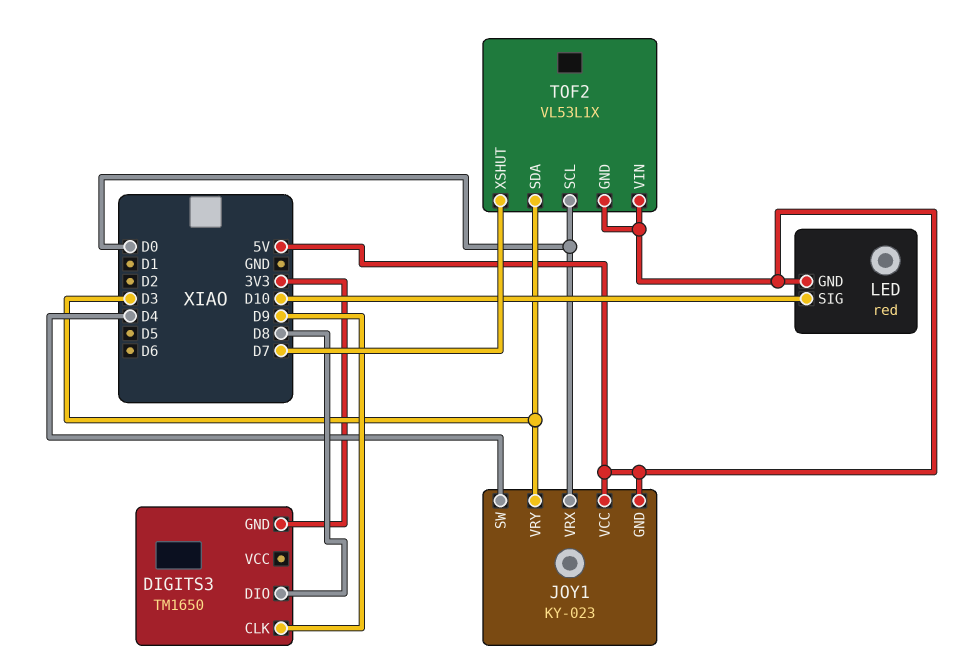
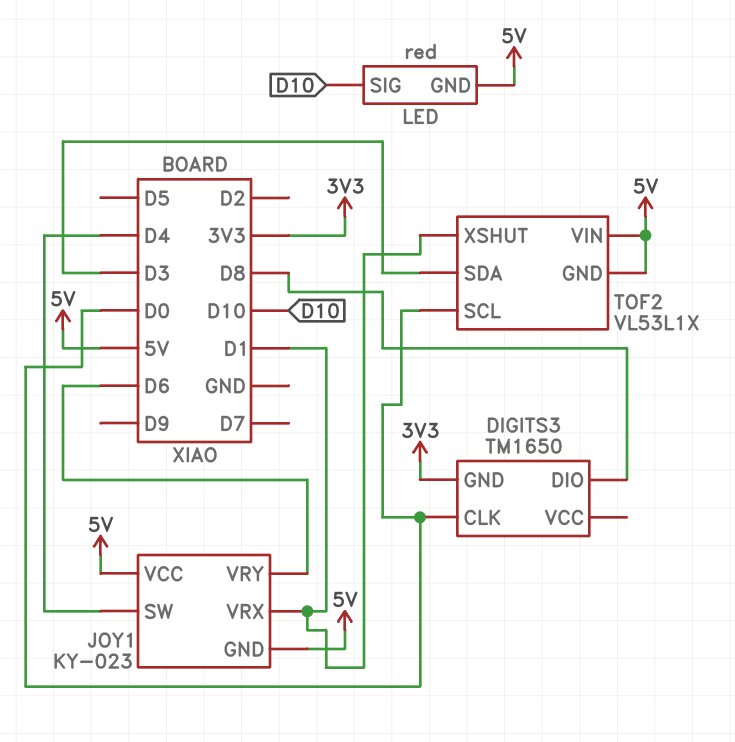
DIGITS3 pin CLK: D9 -> D0
JOY1 pin VRX: D0 -> D1
JOY1 pin VRY: D3 -> D6
TOF2 pin XSHUT: D7 -> D1

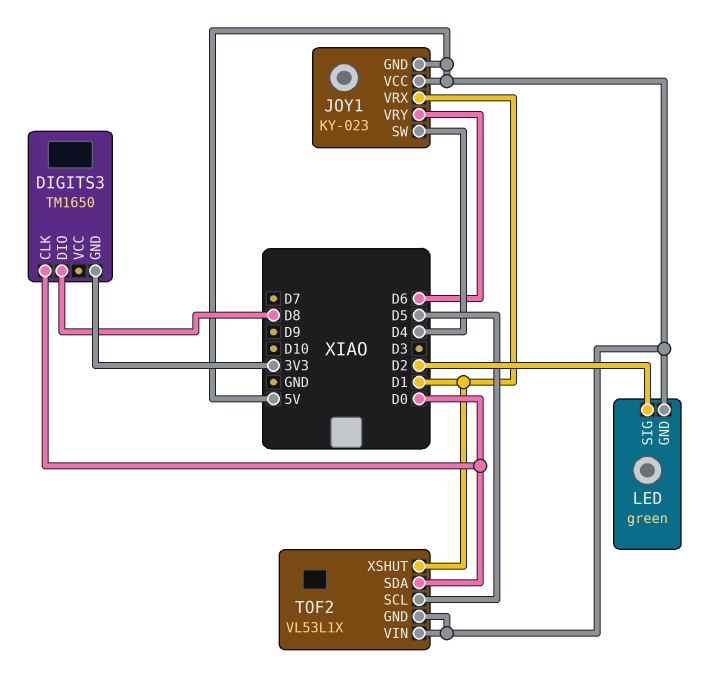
LED: red -> green
LED pin SIG: D10 -> D2
TOF2 pin SCL: D0 -> D5
TOF2 pin SDA: D3 -> D0

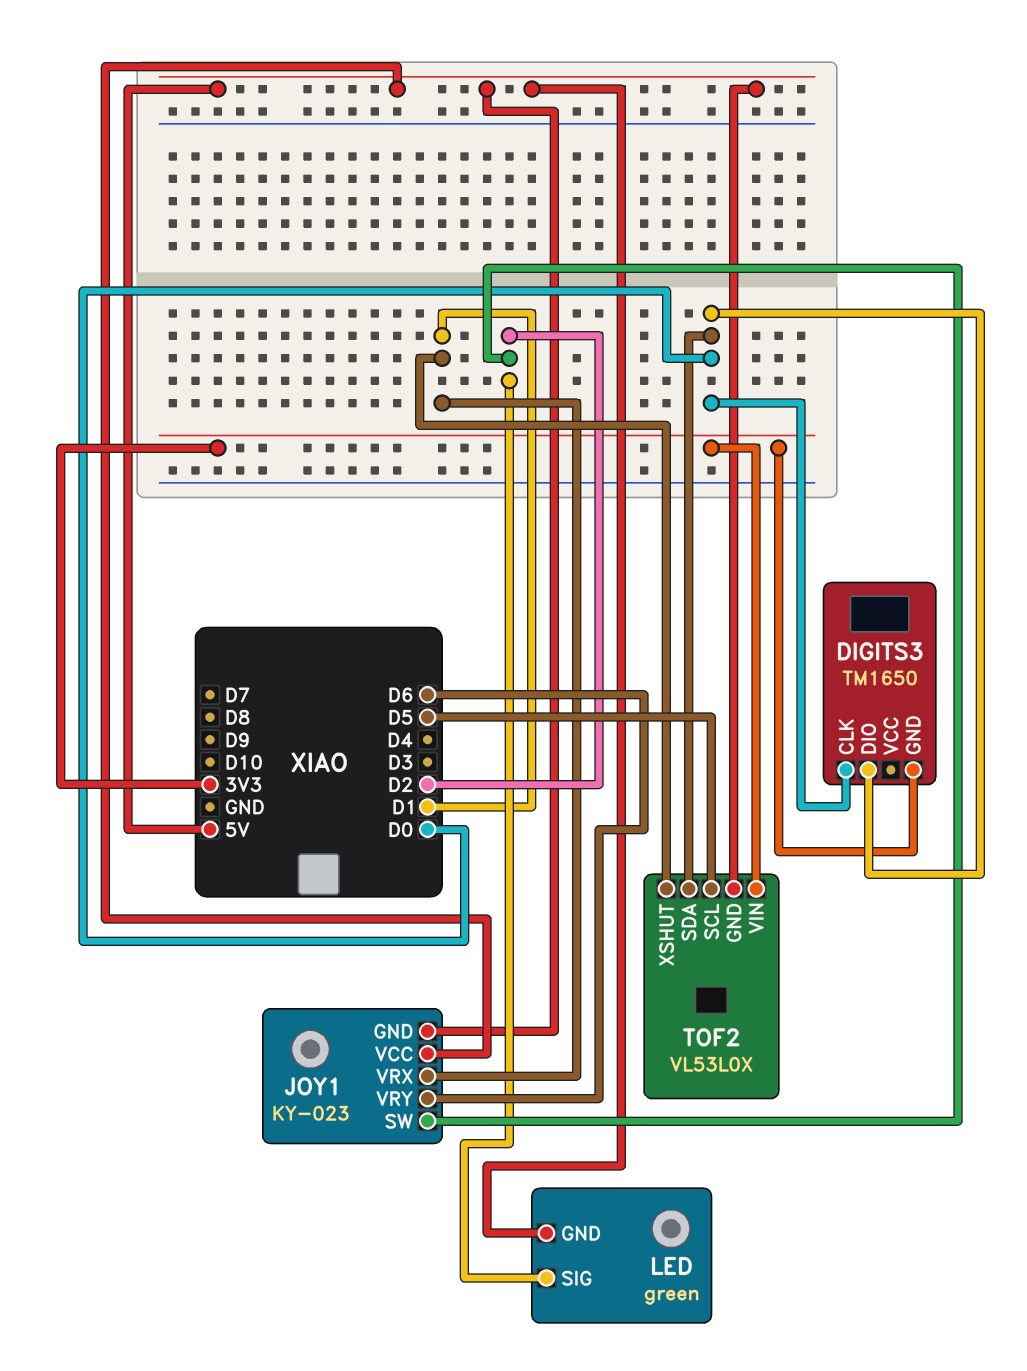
DIGITS3 pin DIO: D8 -> D0
JOY1 pin SW: D4 -> D2
TOF2: VL53L1X -> VL53L0X
TOF2 pin VIN: 5V -> 3V3

